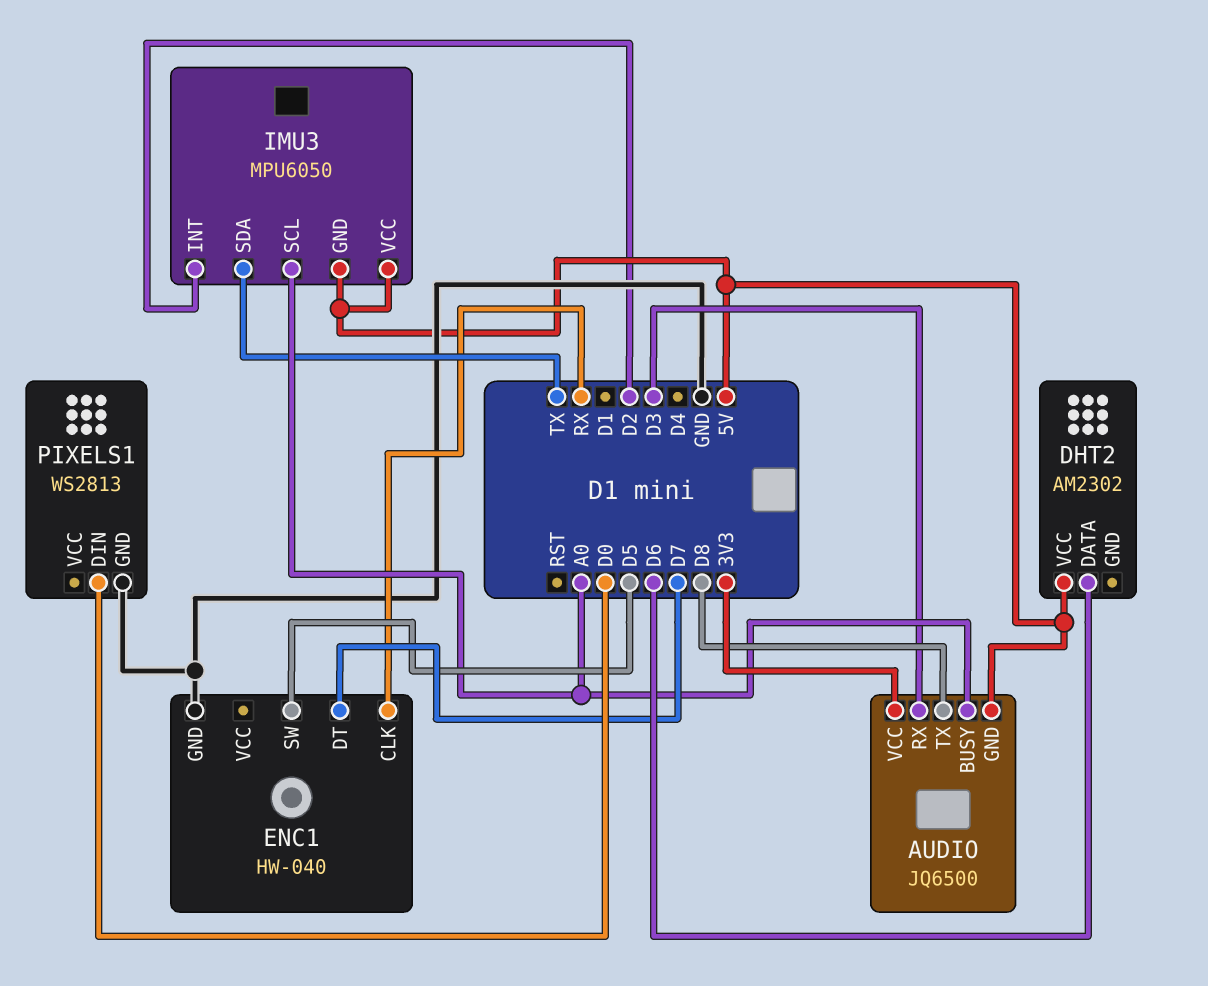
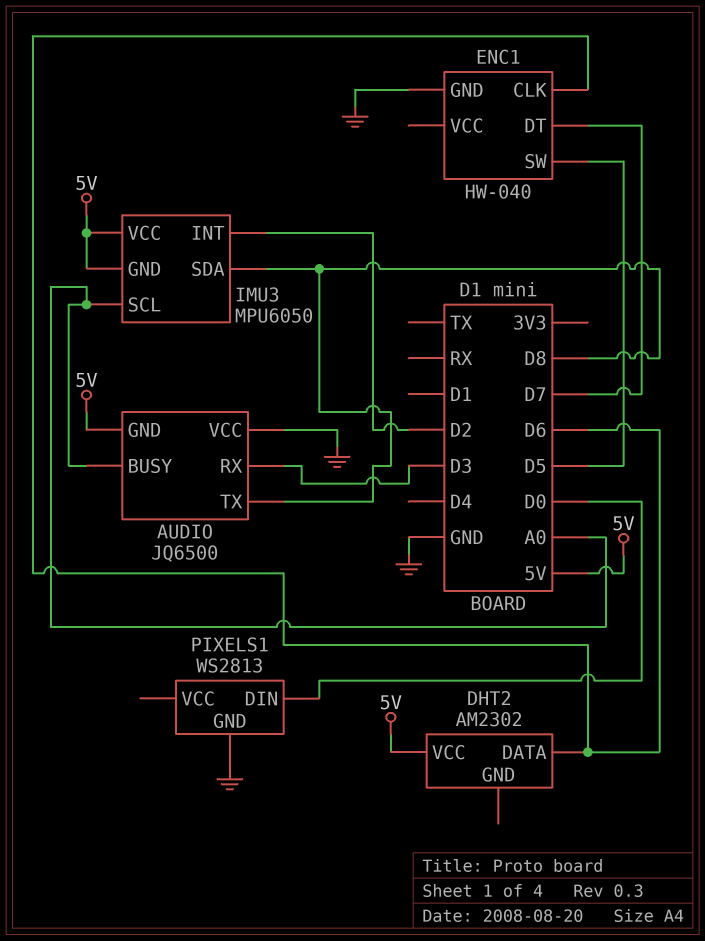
AUDIO pin VCC: 3V3 -> GND
ENC1 pin CLK: RX -> D6
IMU3 pin SDA: TX -> D8

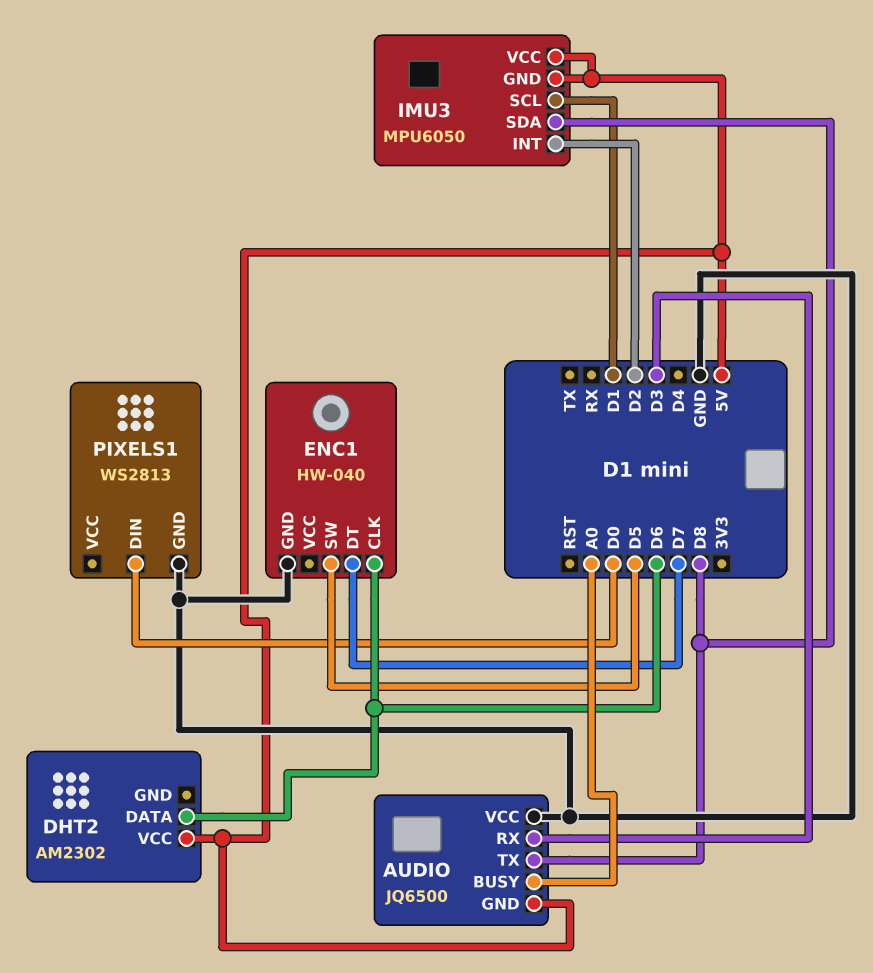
IMU3 pin SCL: A0 -> D1

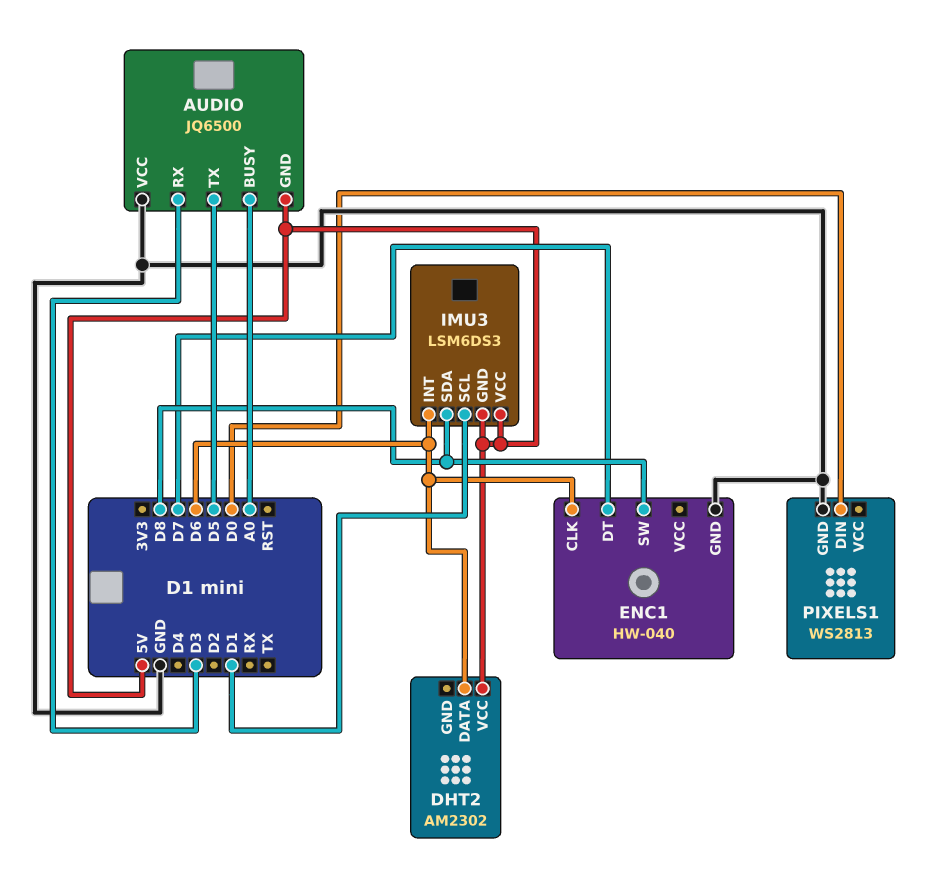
AUDIO pin TX: D8 -> D5
ENC1 pin SW: D5 -> D8
IMU3: MPU6050 -> LSM6DS3
IMU3 pin INT: D2 -> D6

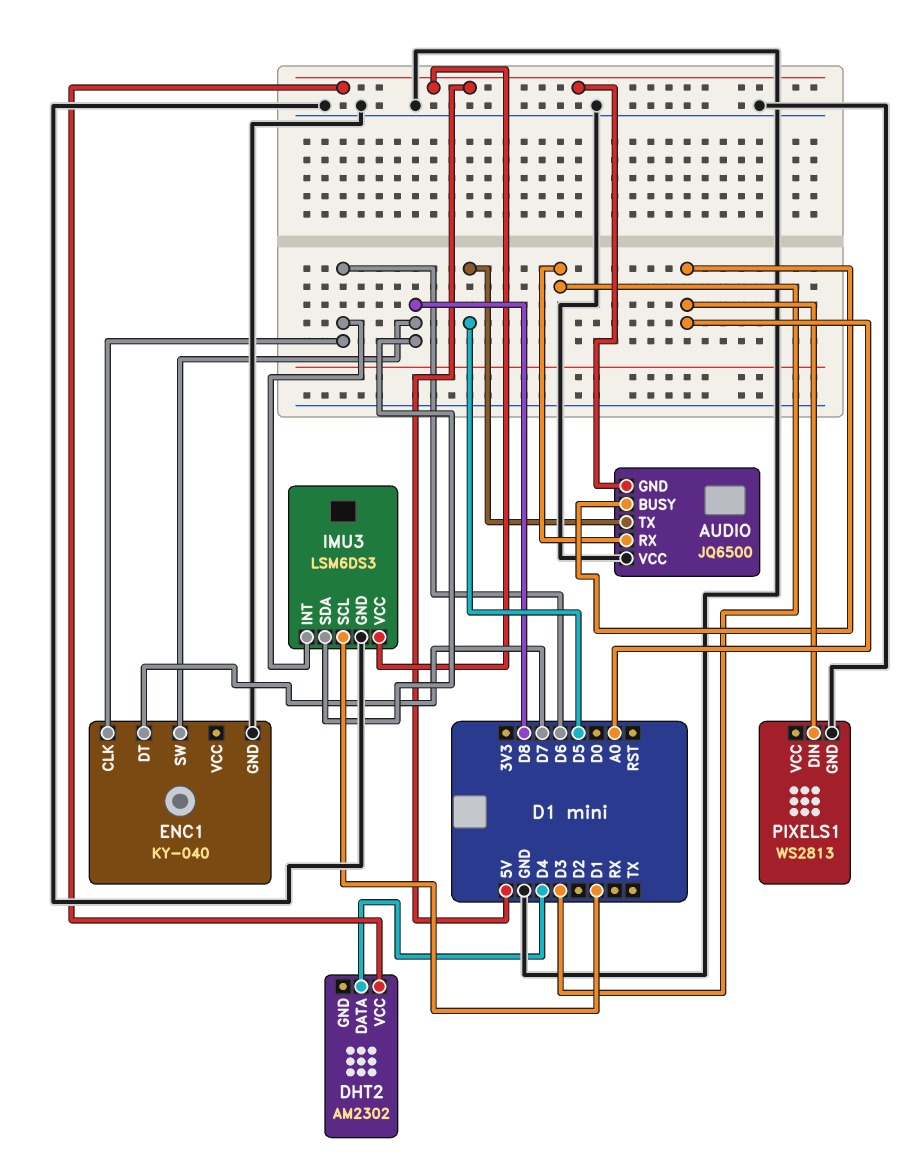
DHT2 pin DATA: D6 -> D4
ENC1: HW-040 -> KY-040
IMU3 pin GND: 5V -> GND
PIXELS1 pin DIN: D0 -> A0

